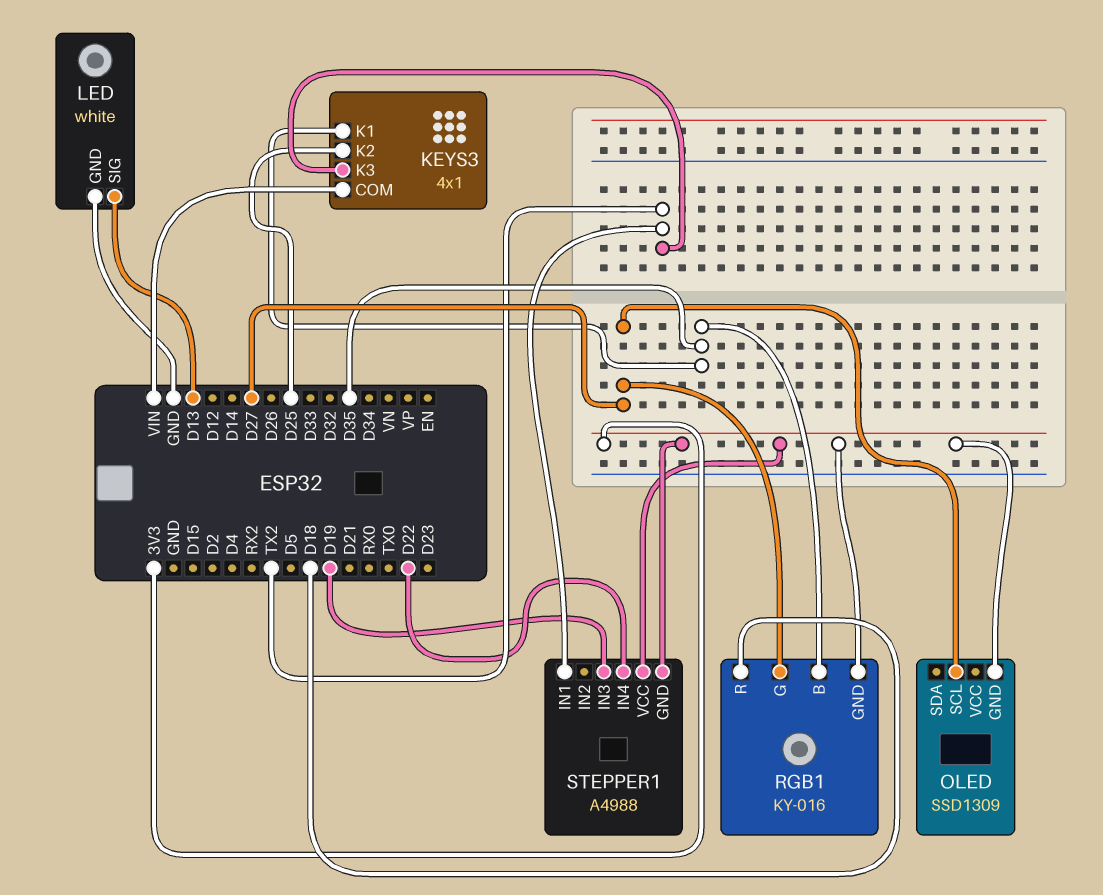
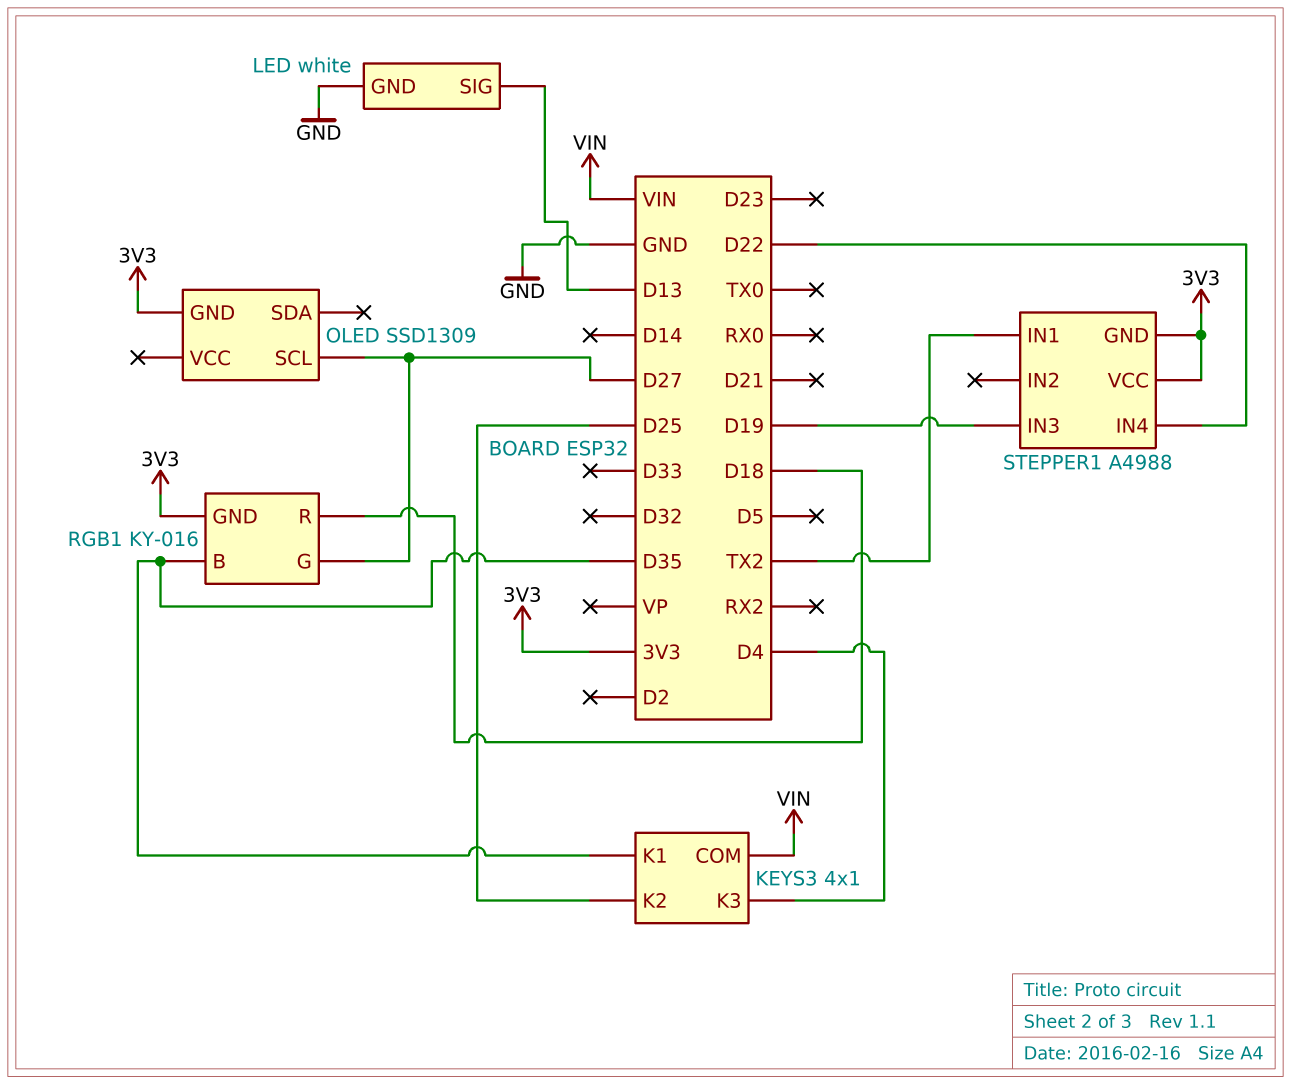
KEYS3 pin K3: TX2 -> D4

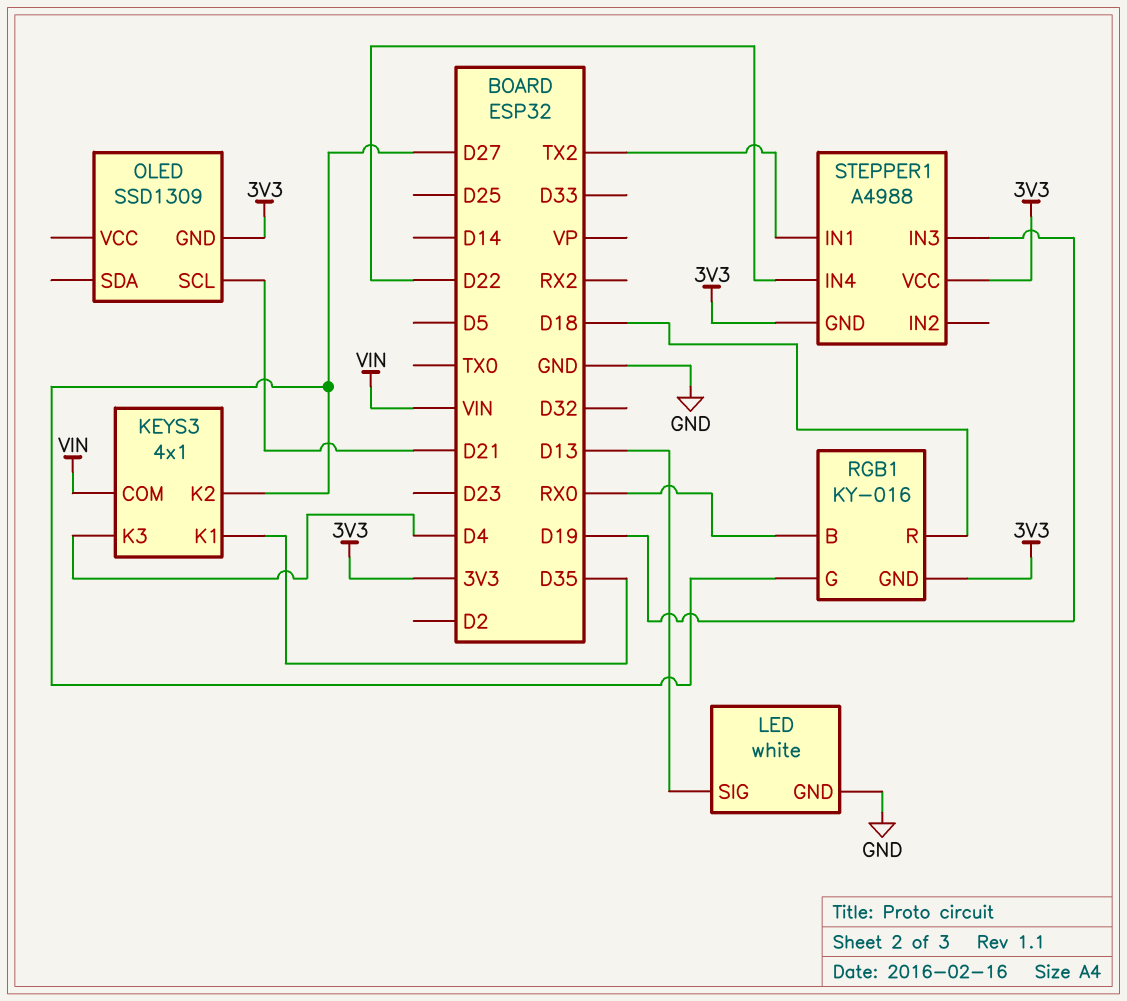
KEYS3 pin K2: D25 -> D27
OLED pin SCL: D27 -> D21
RGB1 pin B: D35 -> RX0

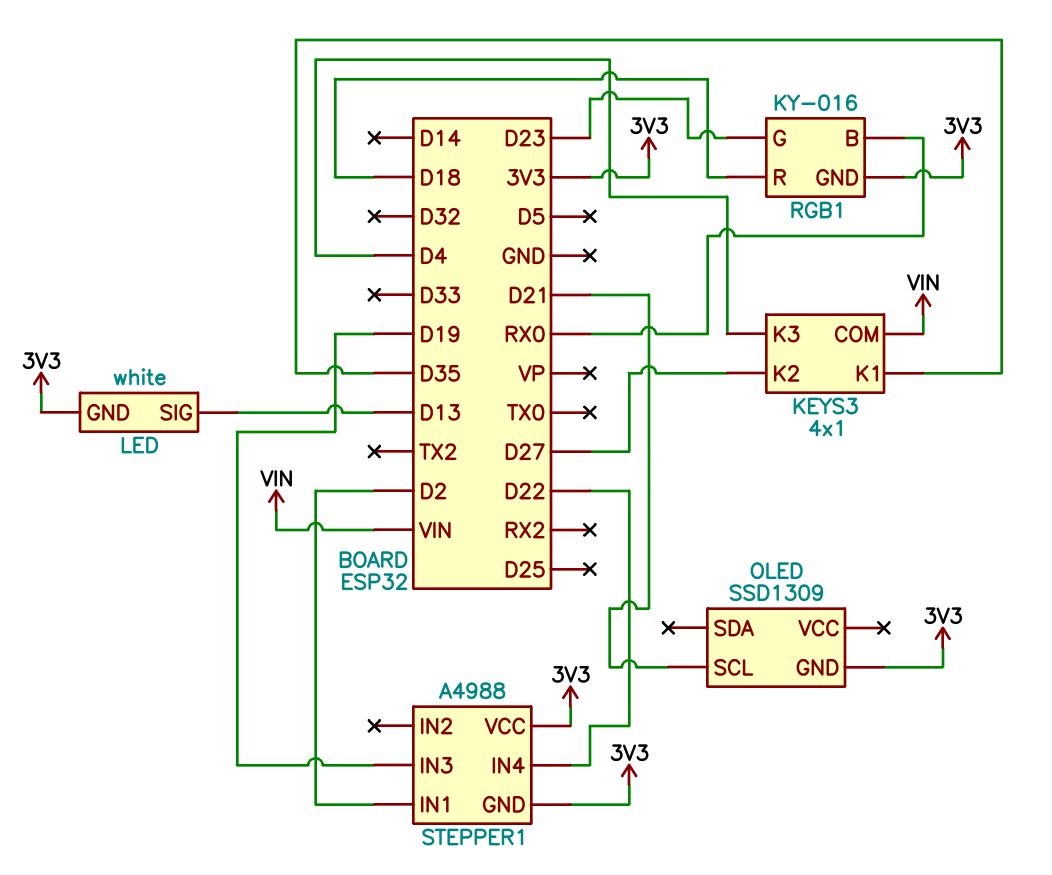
LED pin GND: GND -> 3V3
RGB1 pin G: D27 -> D23
STEPPER1 pin IN1: TX2 -> D2

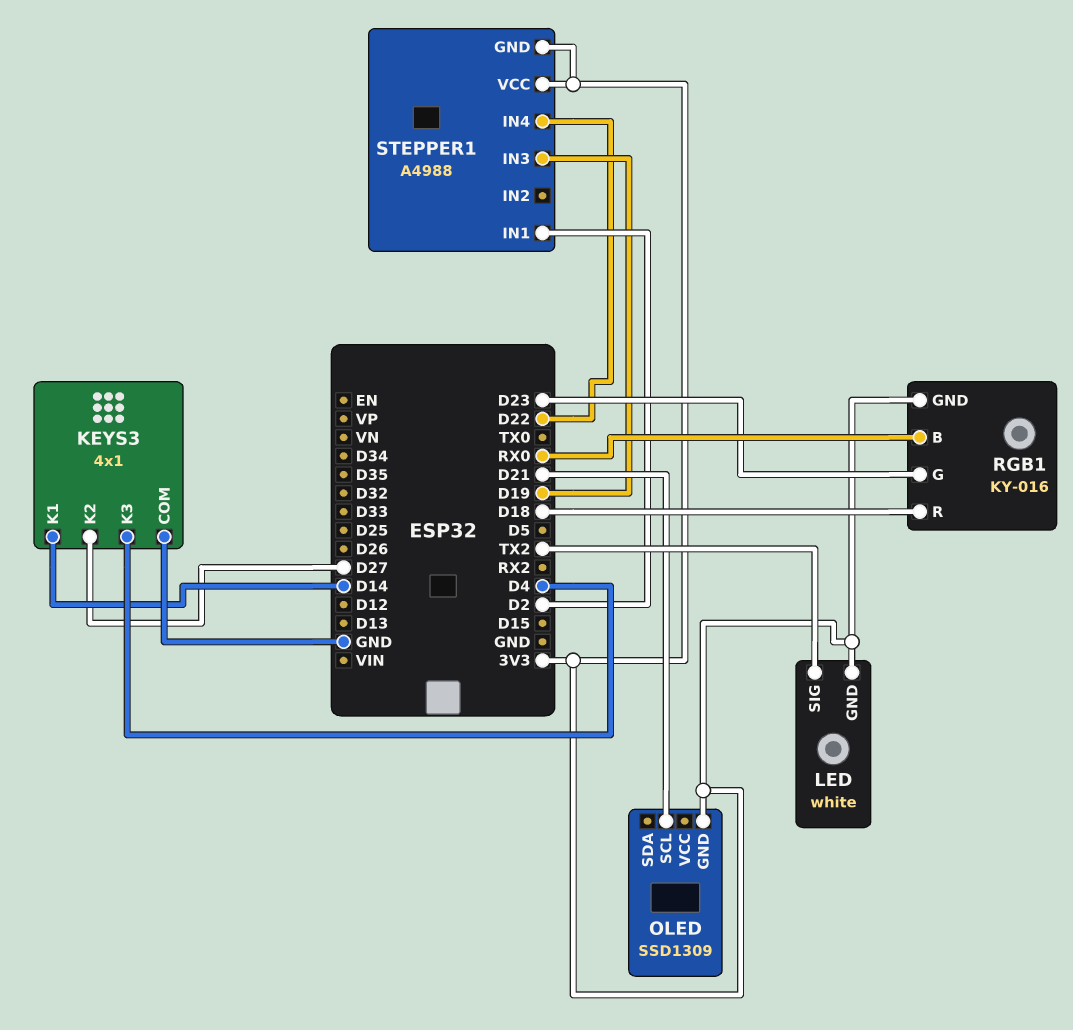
KEYS3 pin COM: VIN -> GND
KEYS3 pin K1: D35 -> D14
LED pin SIG: D13 -> TX2

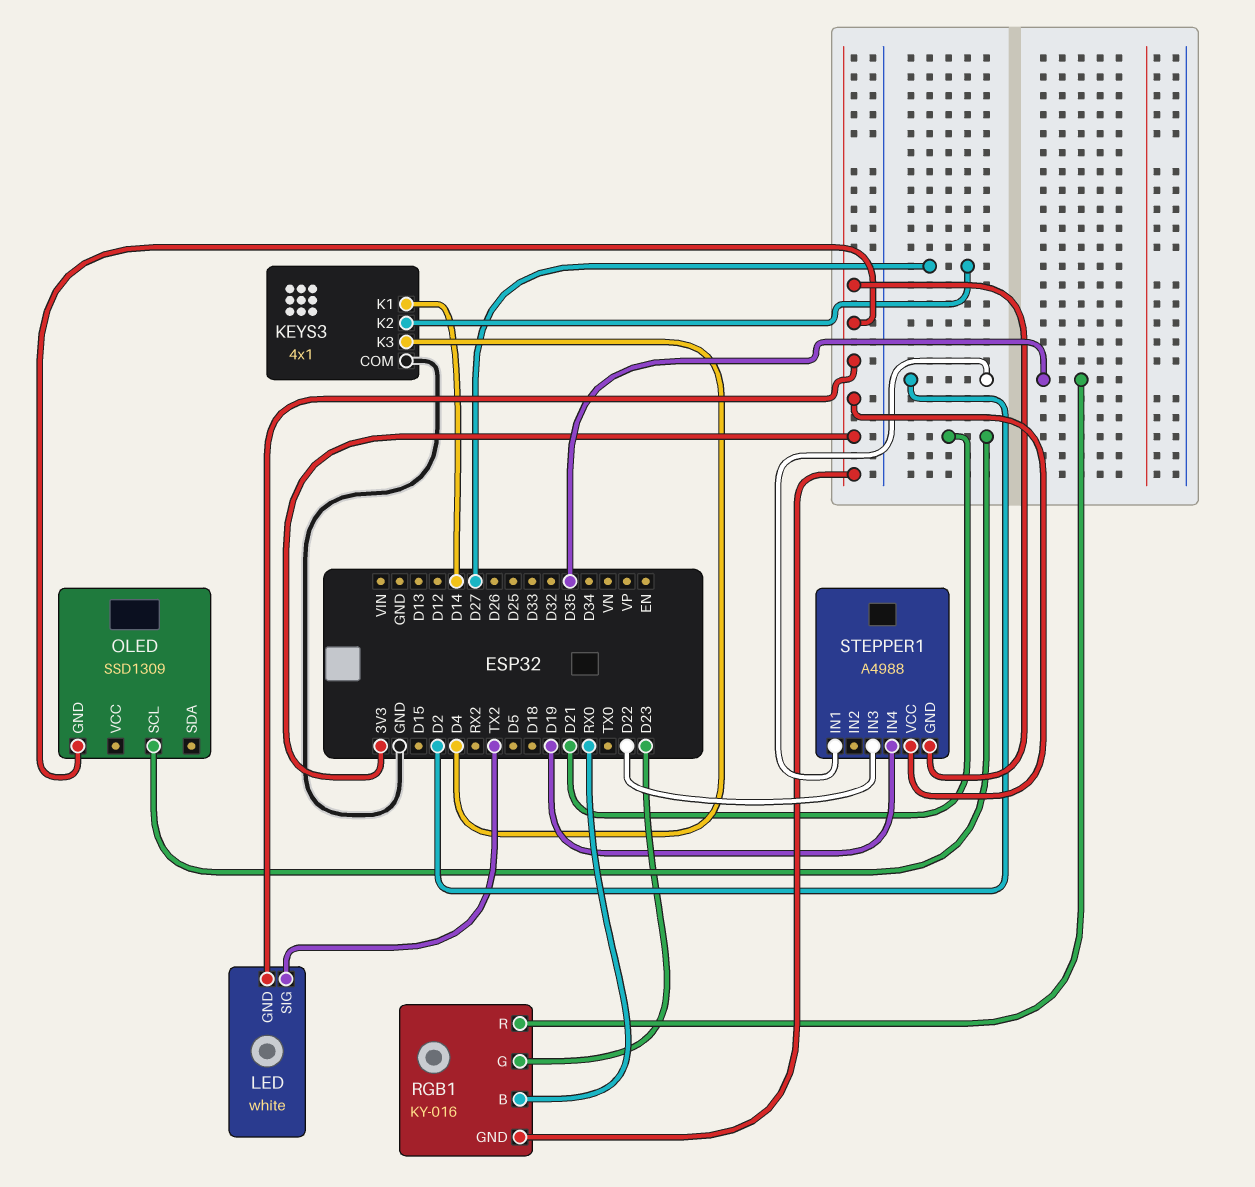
RGB1 pin R: D18 -> D35
STEPPER1 pin IN3: D19 -> D22
STEPPER1 pin IN4: D22 -> D19

